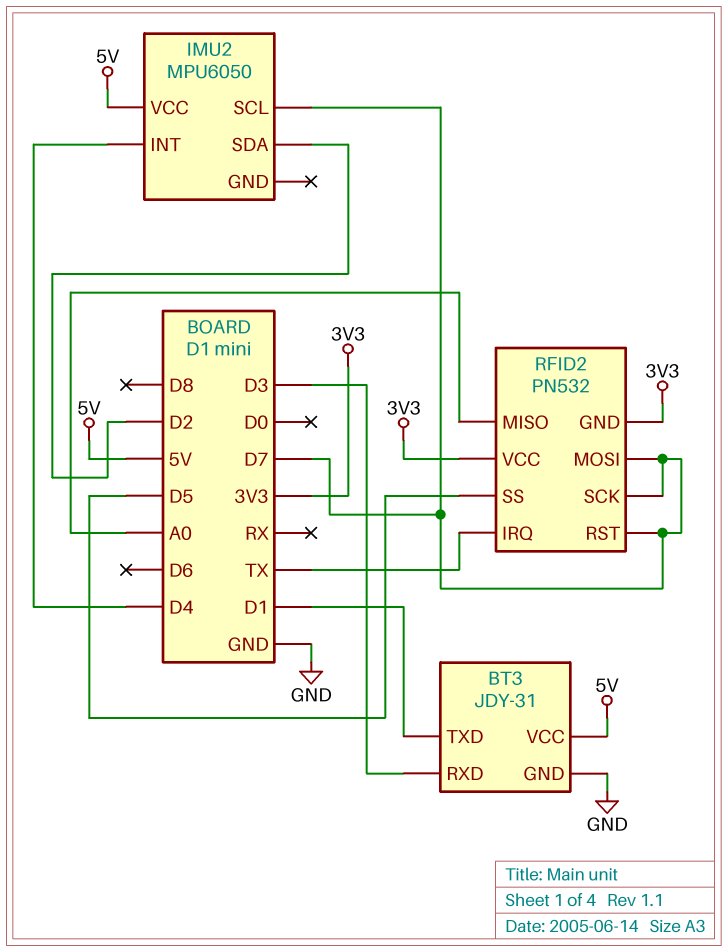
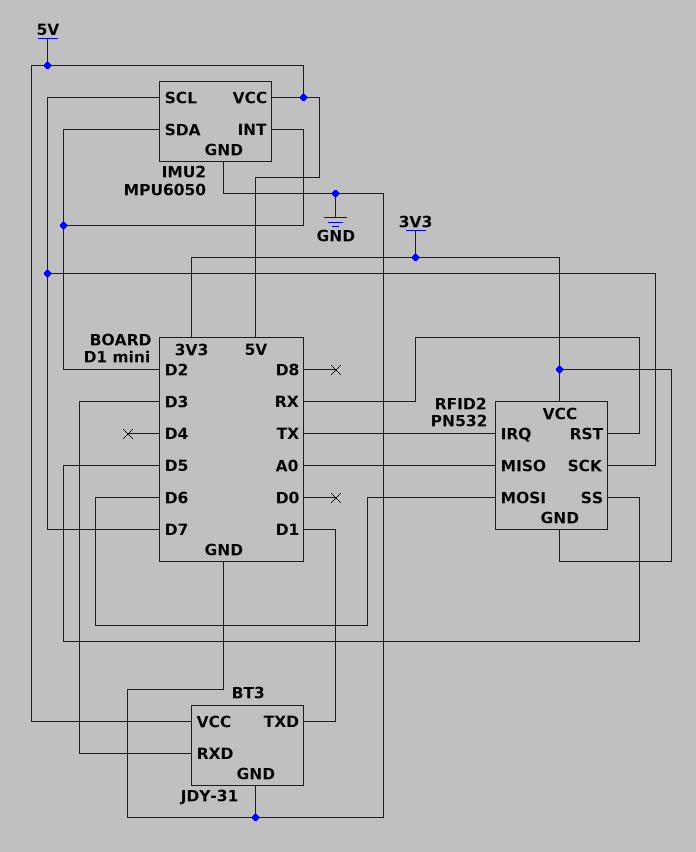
IMU2 pin GND: none -> GND
IMU2 pin INT: D4 -> D2
RFID2 pin MOSI: D7 -> D6
RFID2 pin RST: D7 -> RX

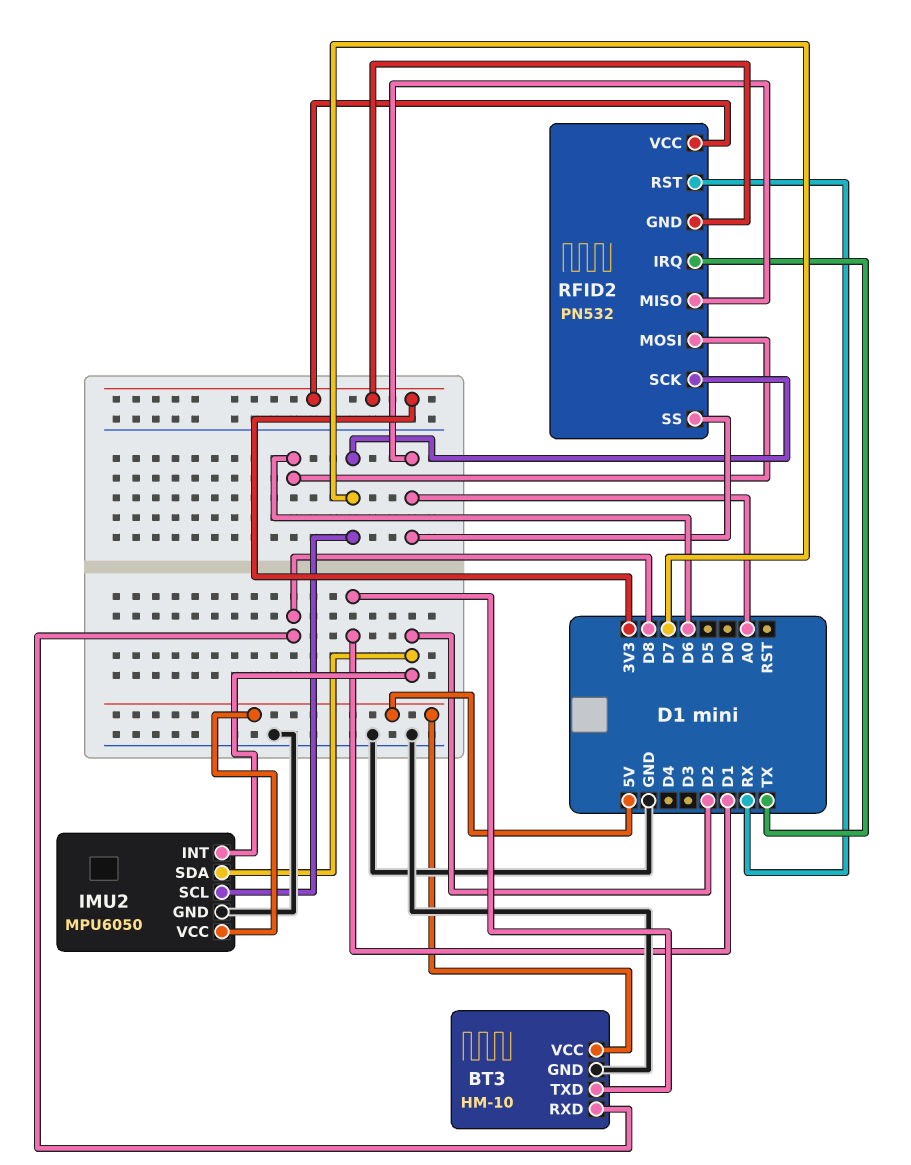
BT3: JDY-31 -> HM-10
BT3 pin RXD: D3 -> D8
RFID2 pin SS: D5 -> A0

